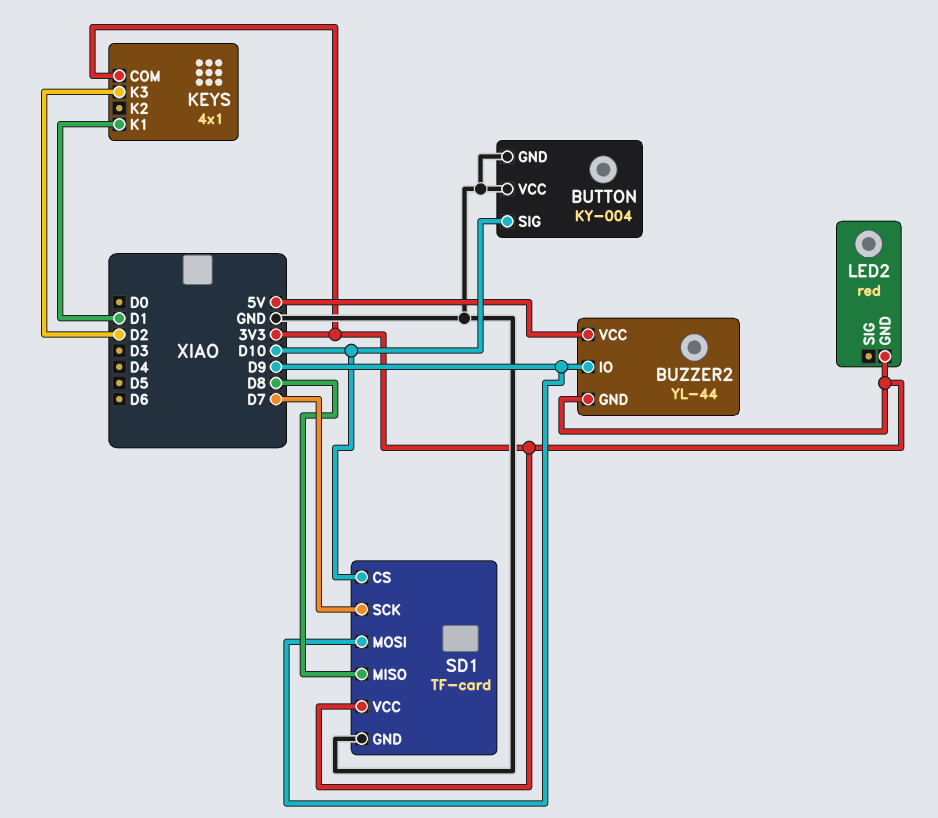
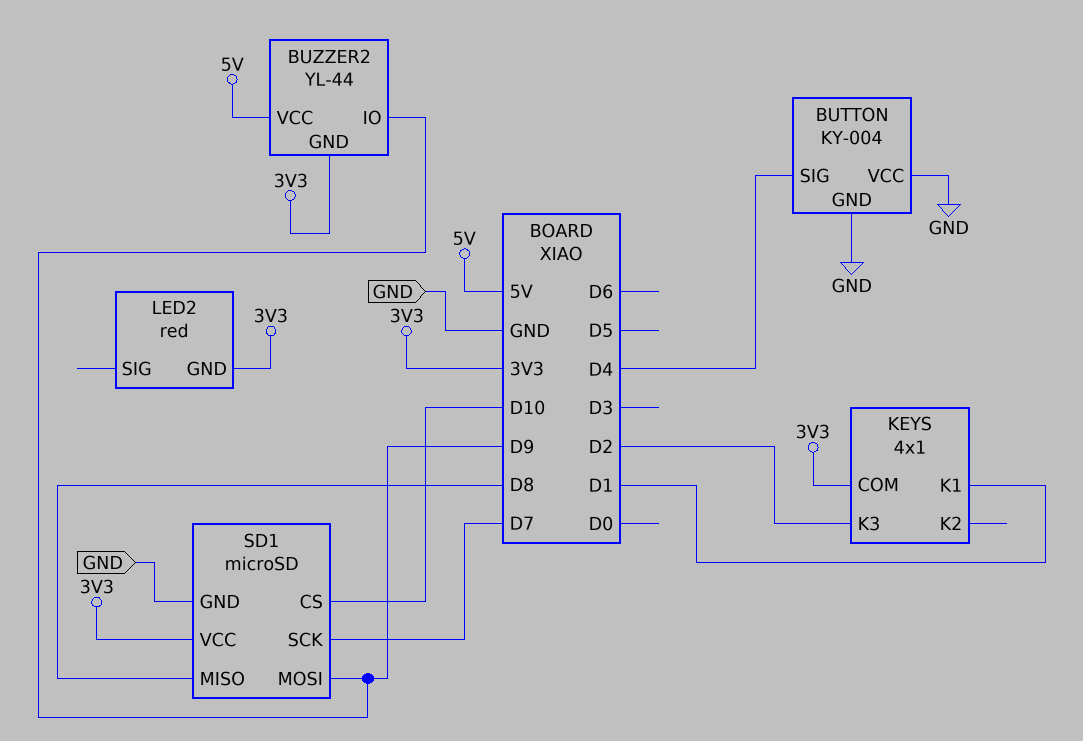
BUTTON pin SIG: D10 -> D4
SD1: TF-card -> microSD

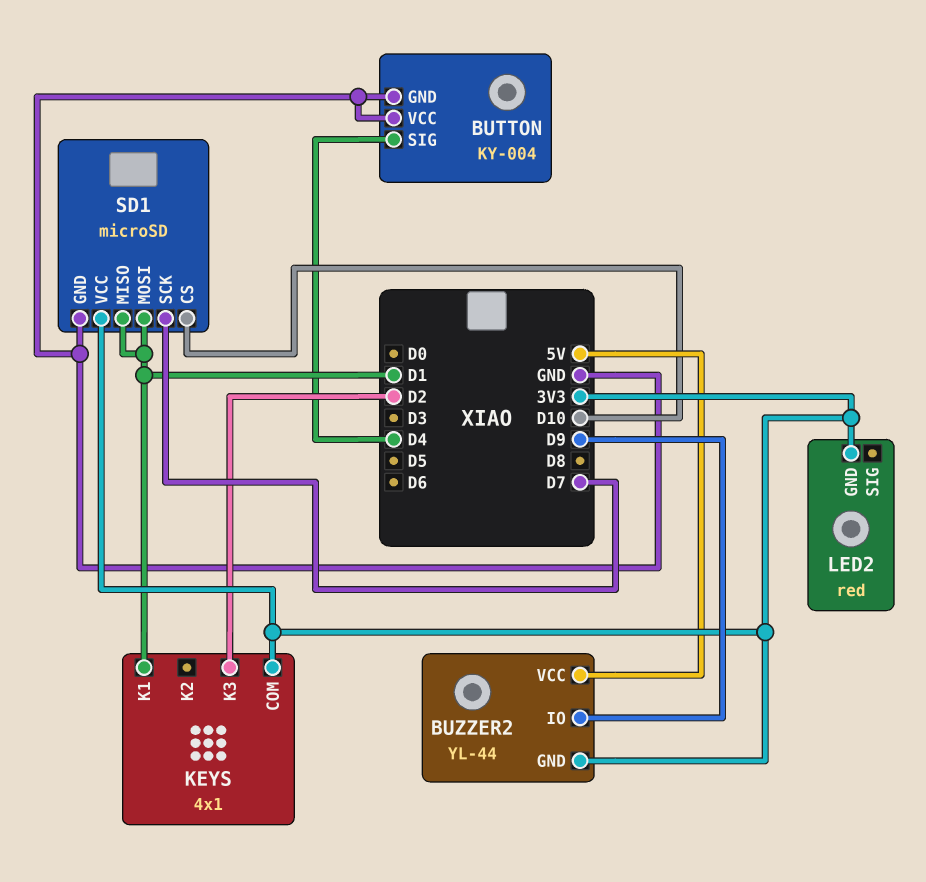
SD1 pin MISO: D8 -> D1
SD1 pin MOSI: D9 -> D1

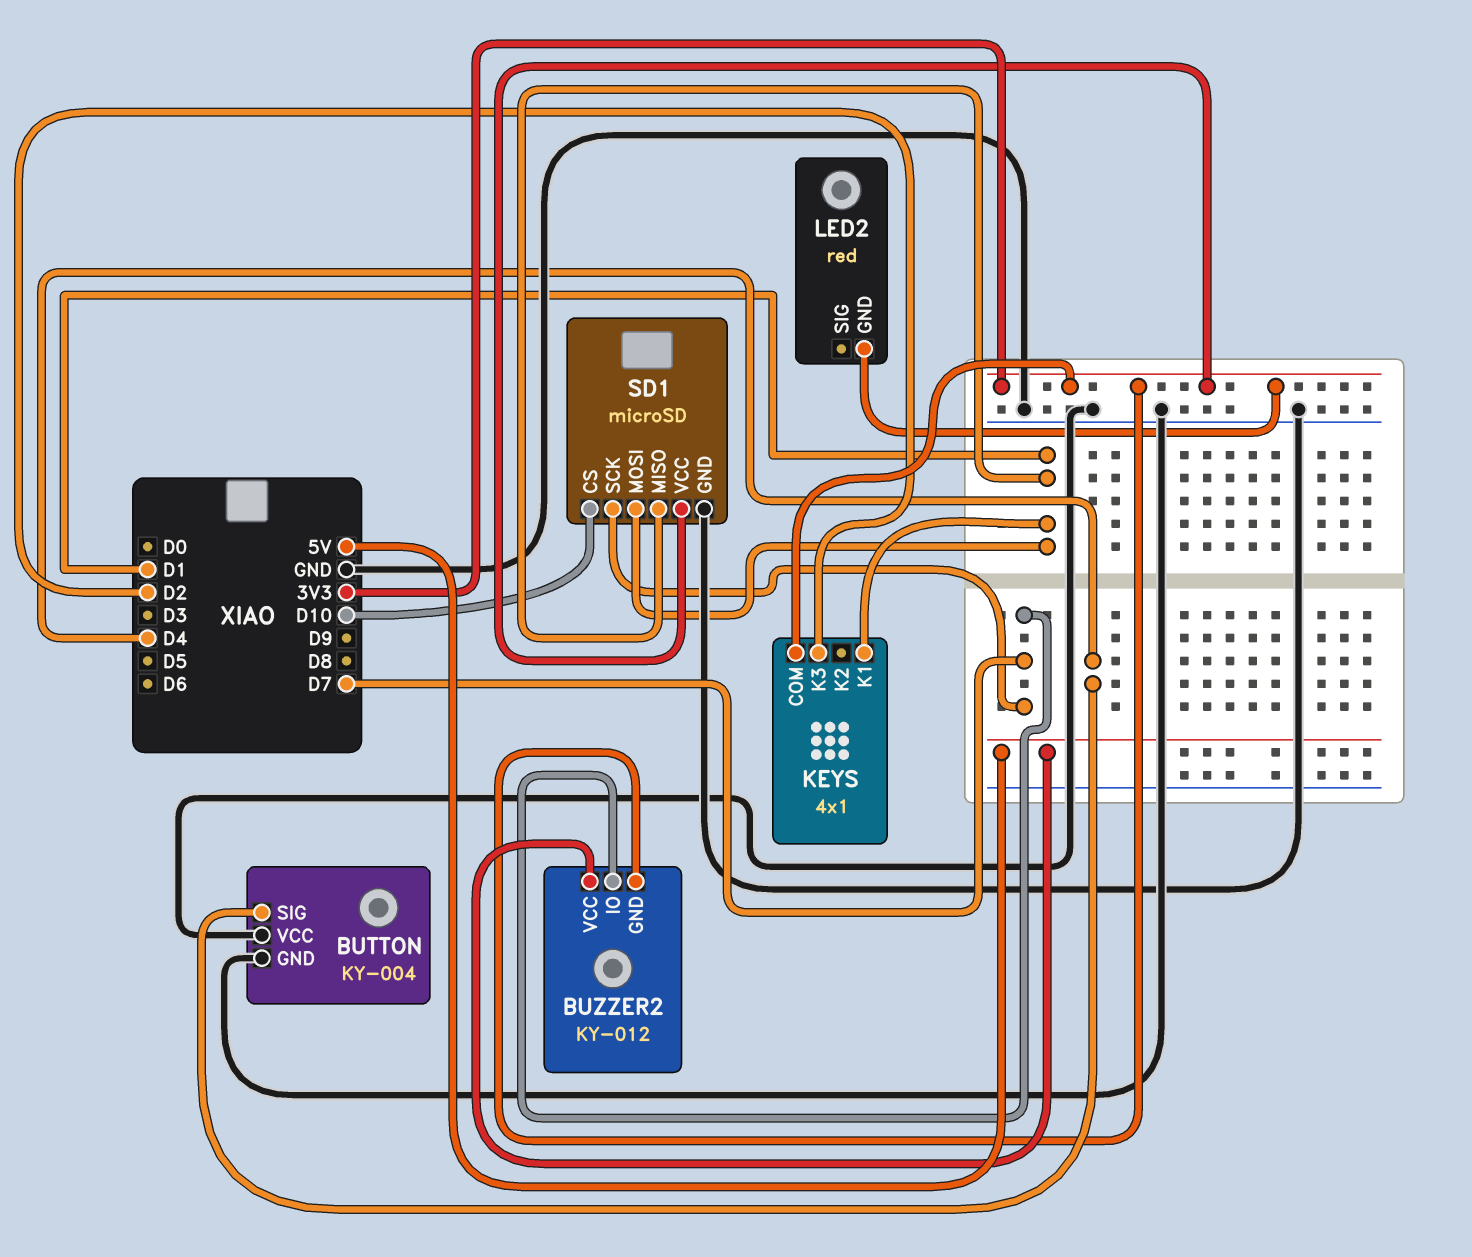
BUZZER2: YL-44 -> KY-012
BUZZER2 pin IO: D9 -> D7

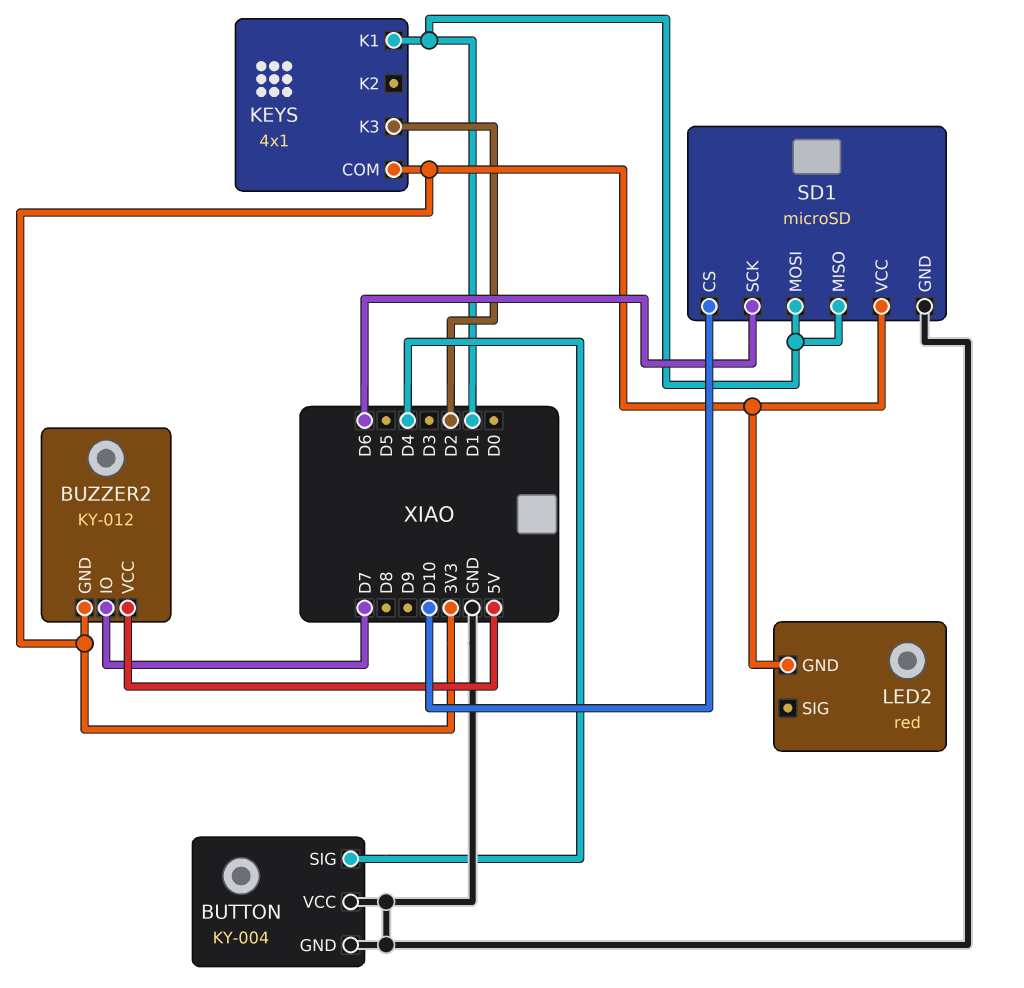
SD1 pin SCK: D7 -> D6

